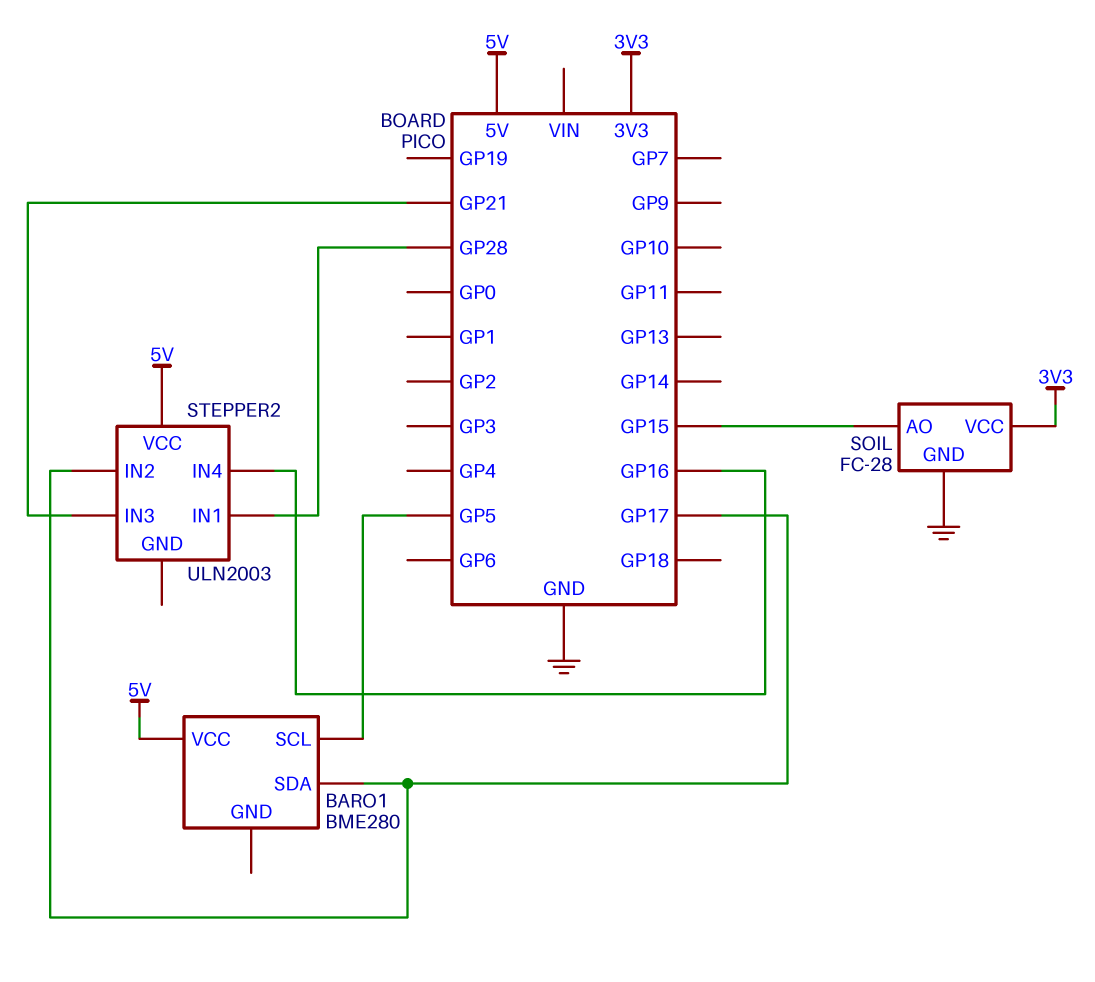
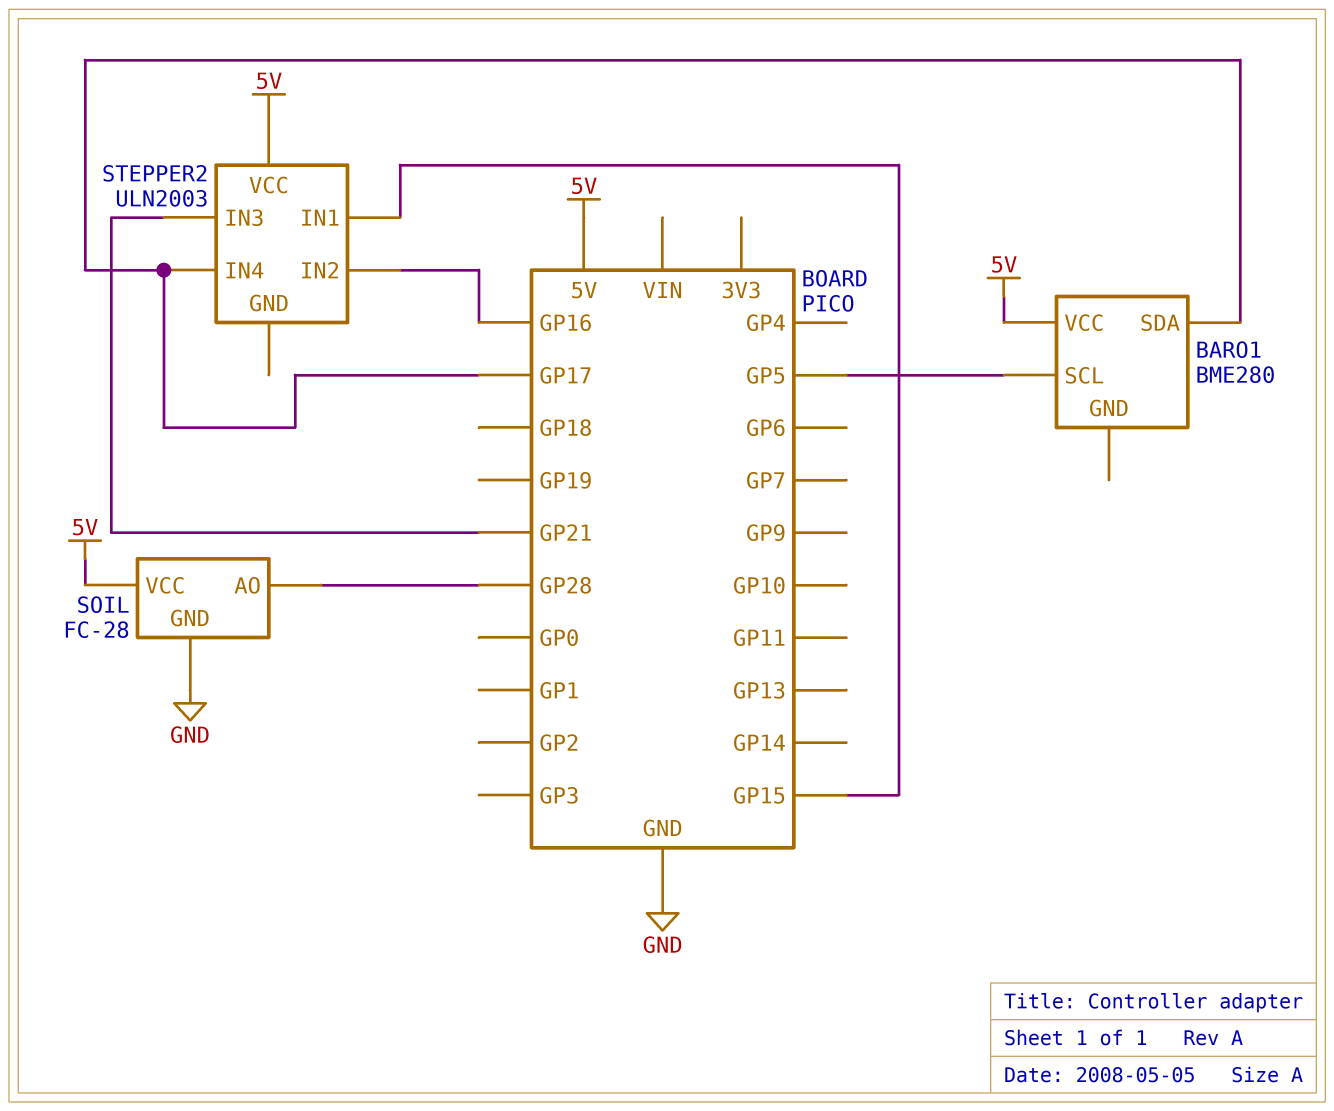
SOIL pin AO: GP15 -> GP28
SOIL pin VCC: 3V3 -> 5V
STEPPER2 pin IN1: GP28 -> GP15
STEPPER2 pin IN2: GP17 -> GP16
STEPPER2 pin IN4: GP16 -> GP17

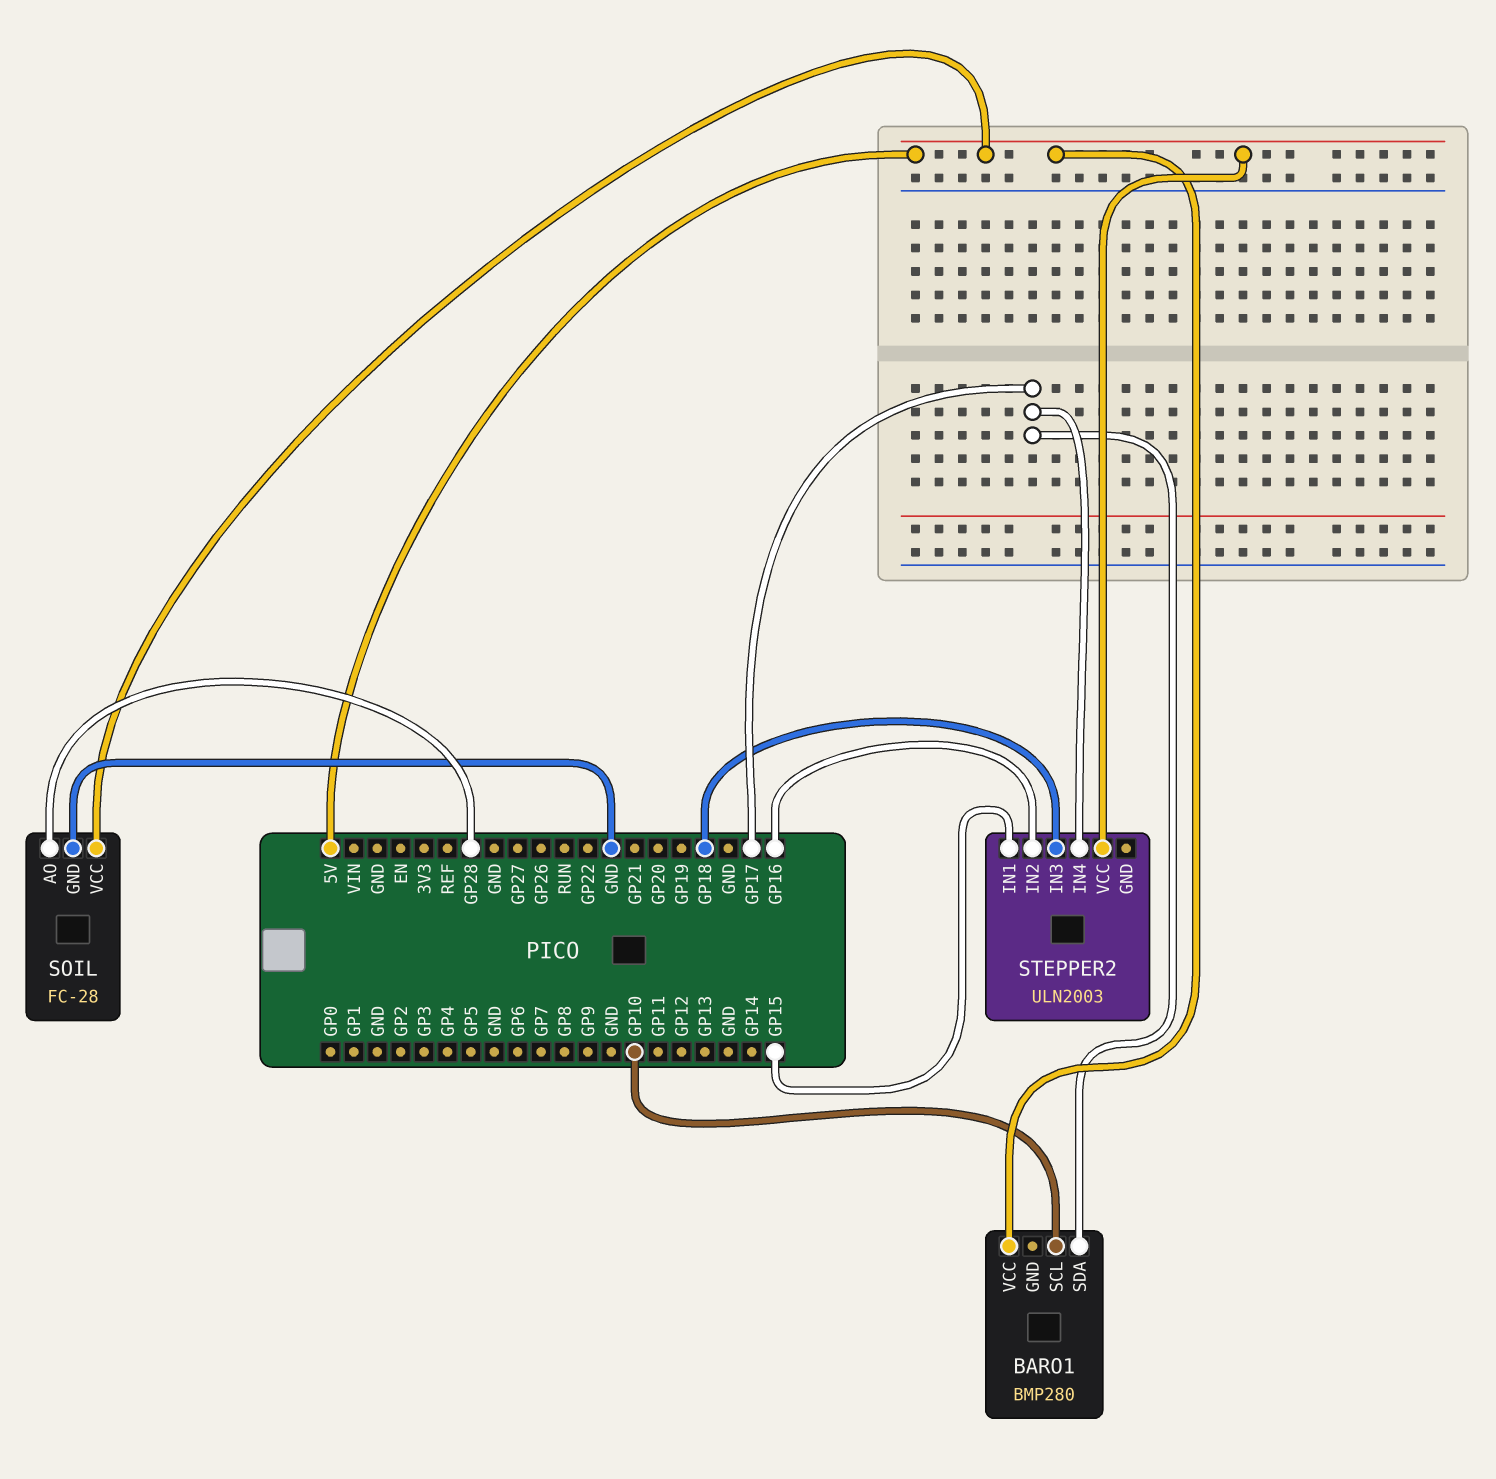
BARO1: BME280 -> BMP280
BARO1 pin SCL: GP5 -> GP10
STEPPER2 pin IN3: GP21 -> GP18

